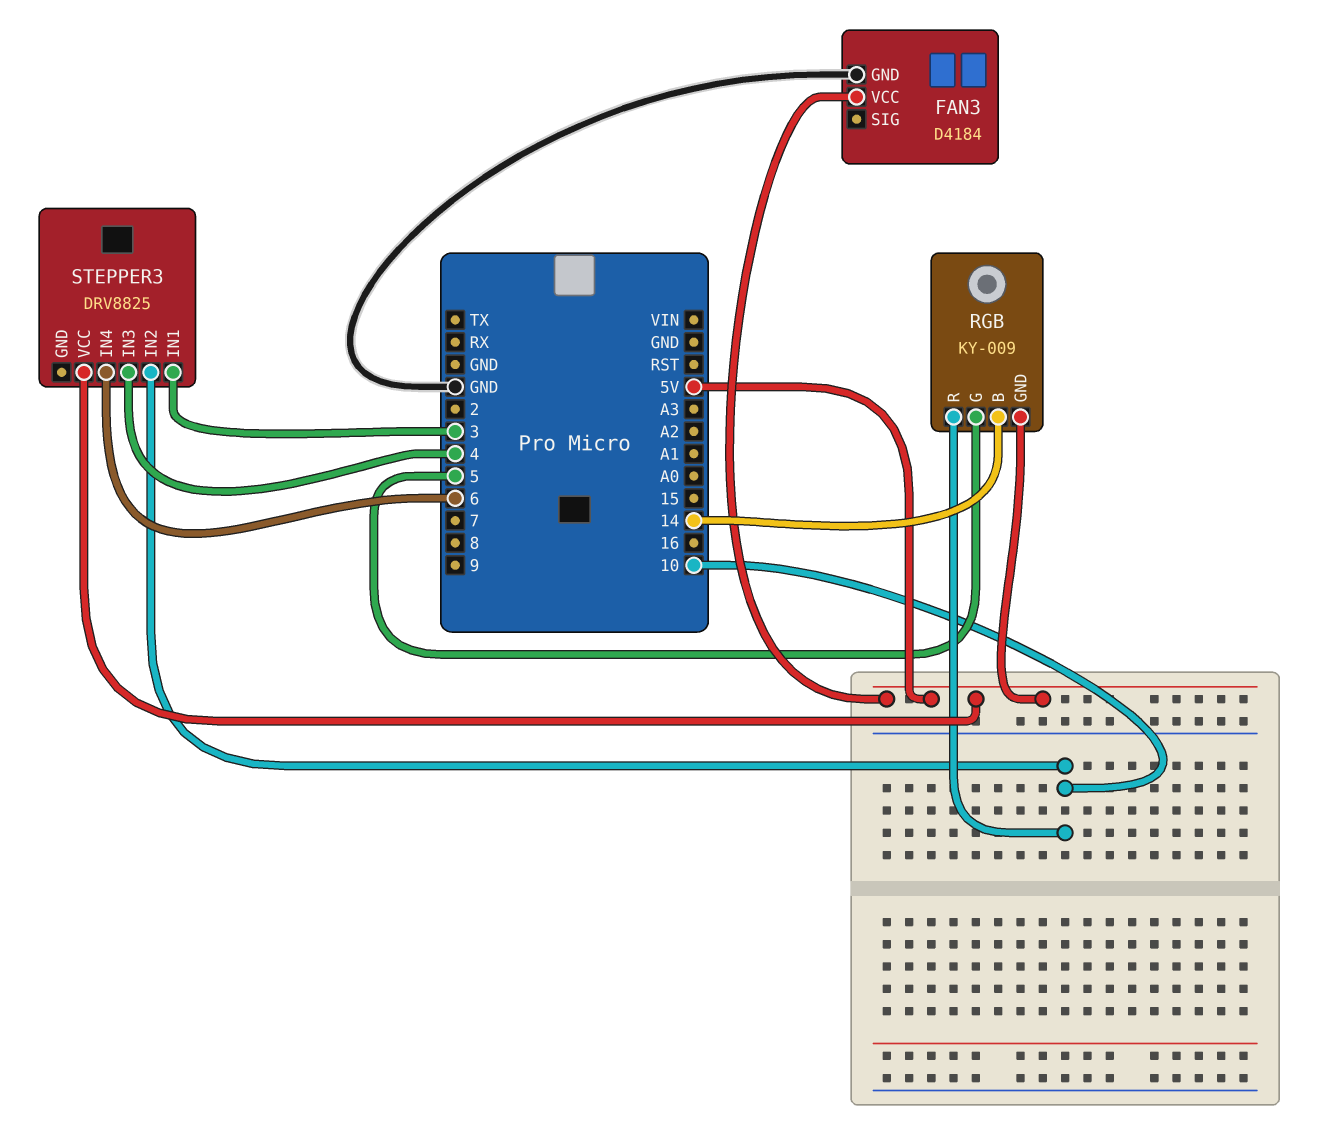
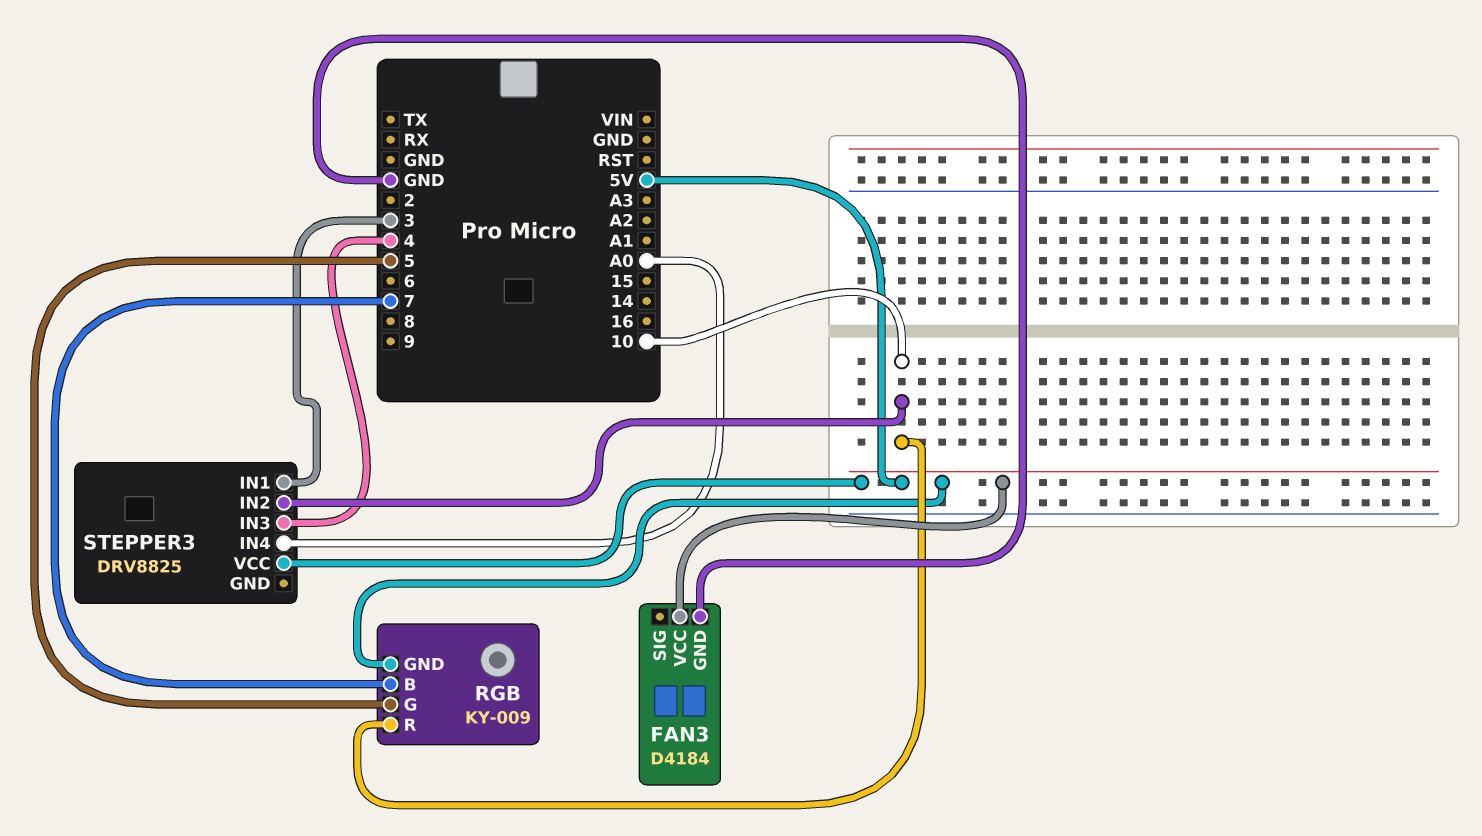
RGB pin B: 14 -> 7
STEPPER3 pin IN4: 6 -> A0

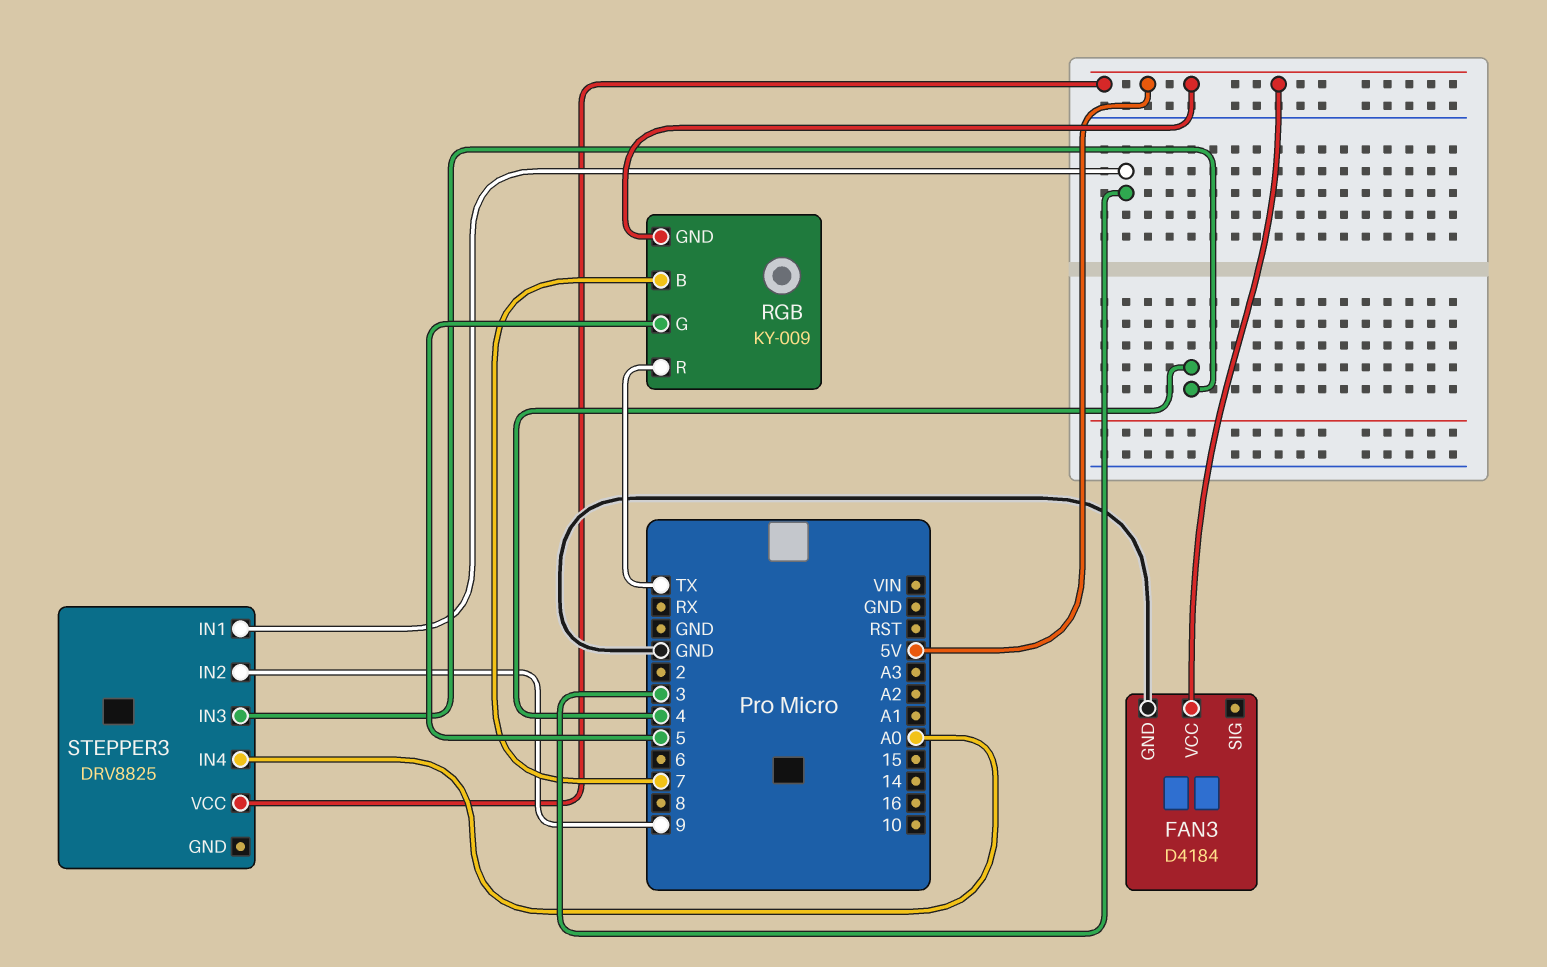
RGB pin R: 10 -> TX
STEPPER3 pin IN2: 10 -> 9

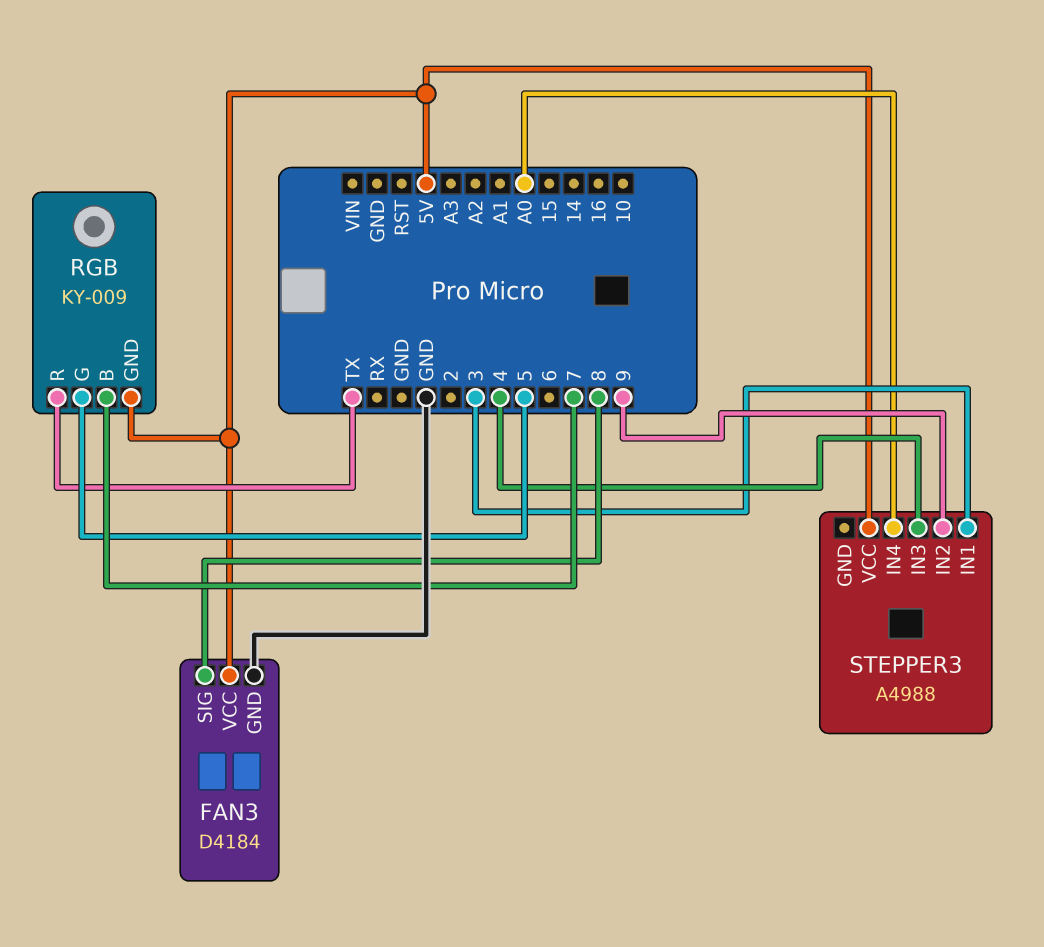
FAN3 pin SIG: none -> 8
STEPPER3: DRV8825 -> A4988

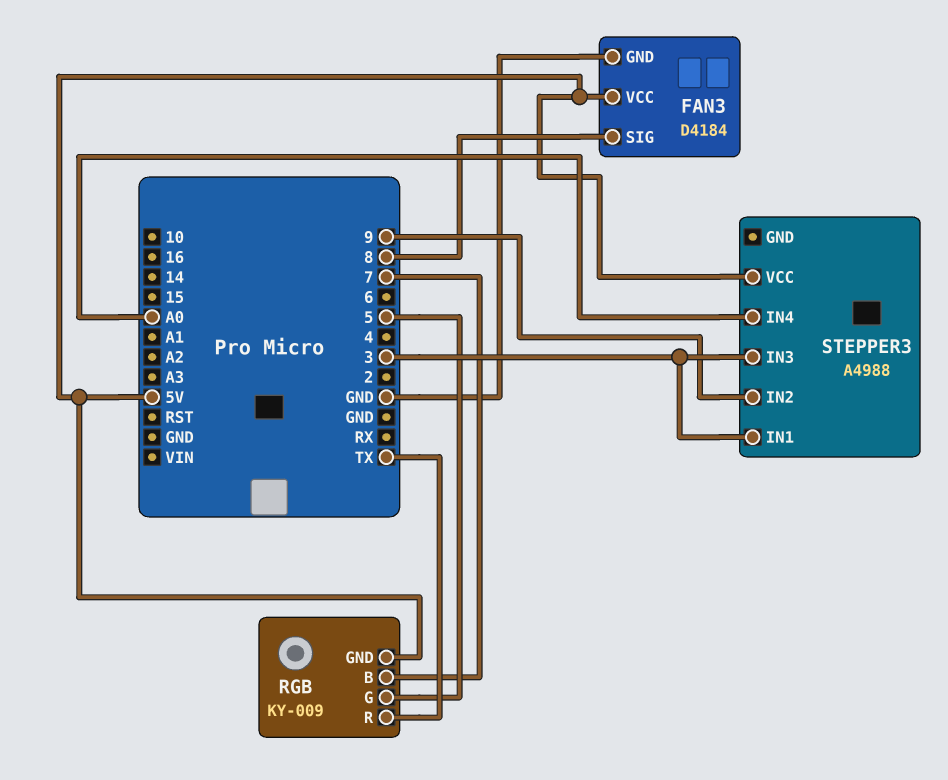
STEPPER3 pin IN3: 4 -> 3

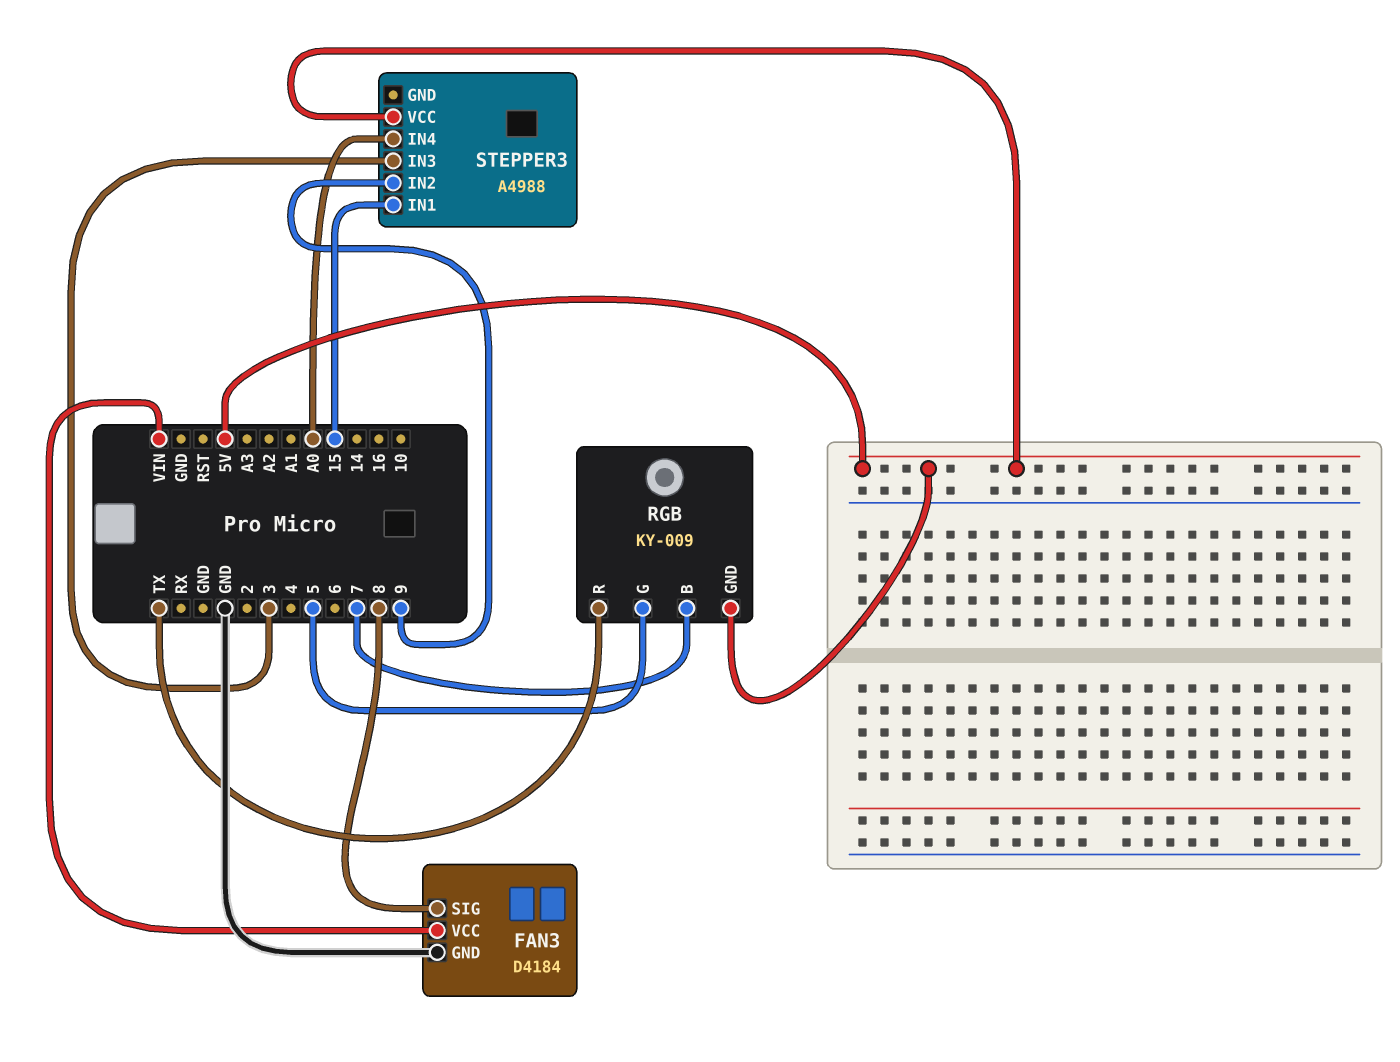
FAN3 pin VCC: 5V -> VIN
STEPPER3 pin IN1: 3 -> 15

